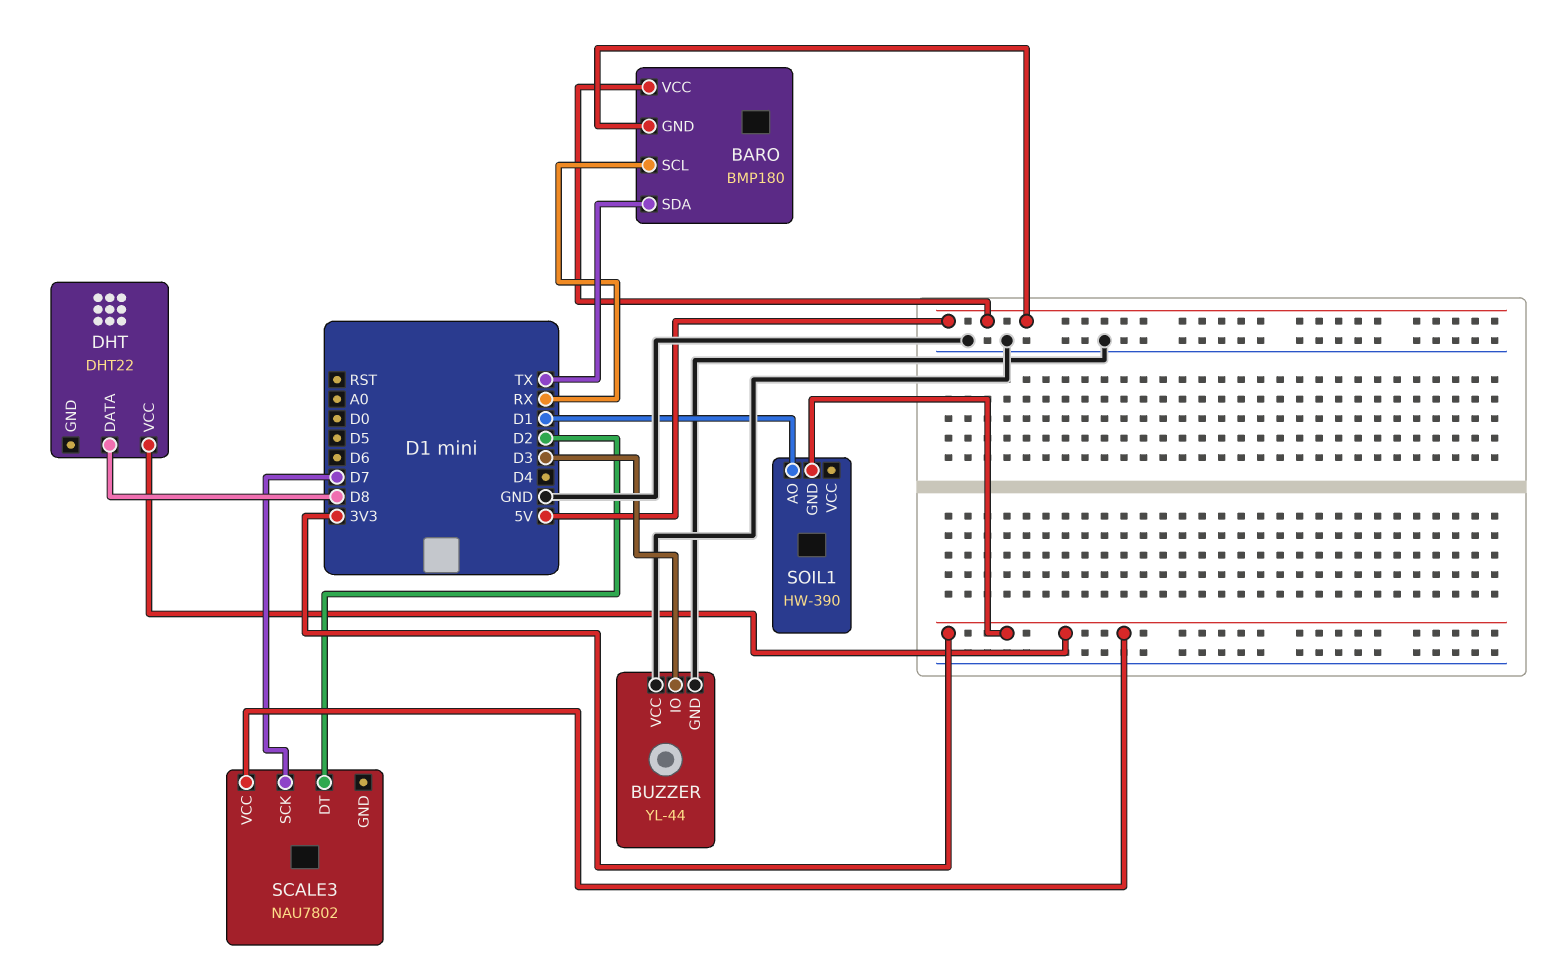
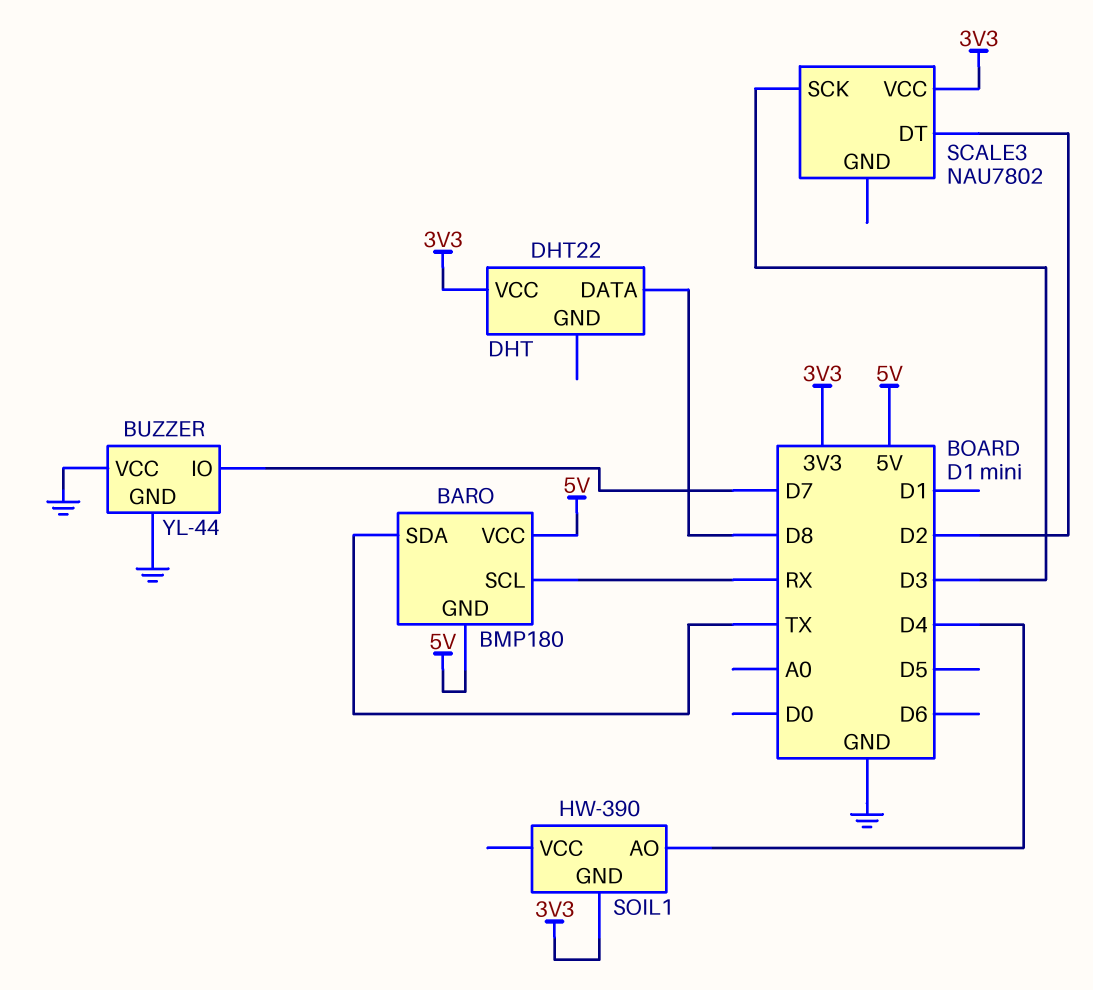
BUZZER pin IO: D3 -> D7
SCALE3 pin SCK: D7 -> D3
SOIL1 pin AO: D1 -> D4

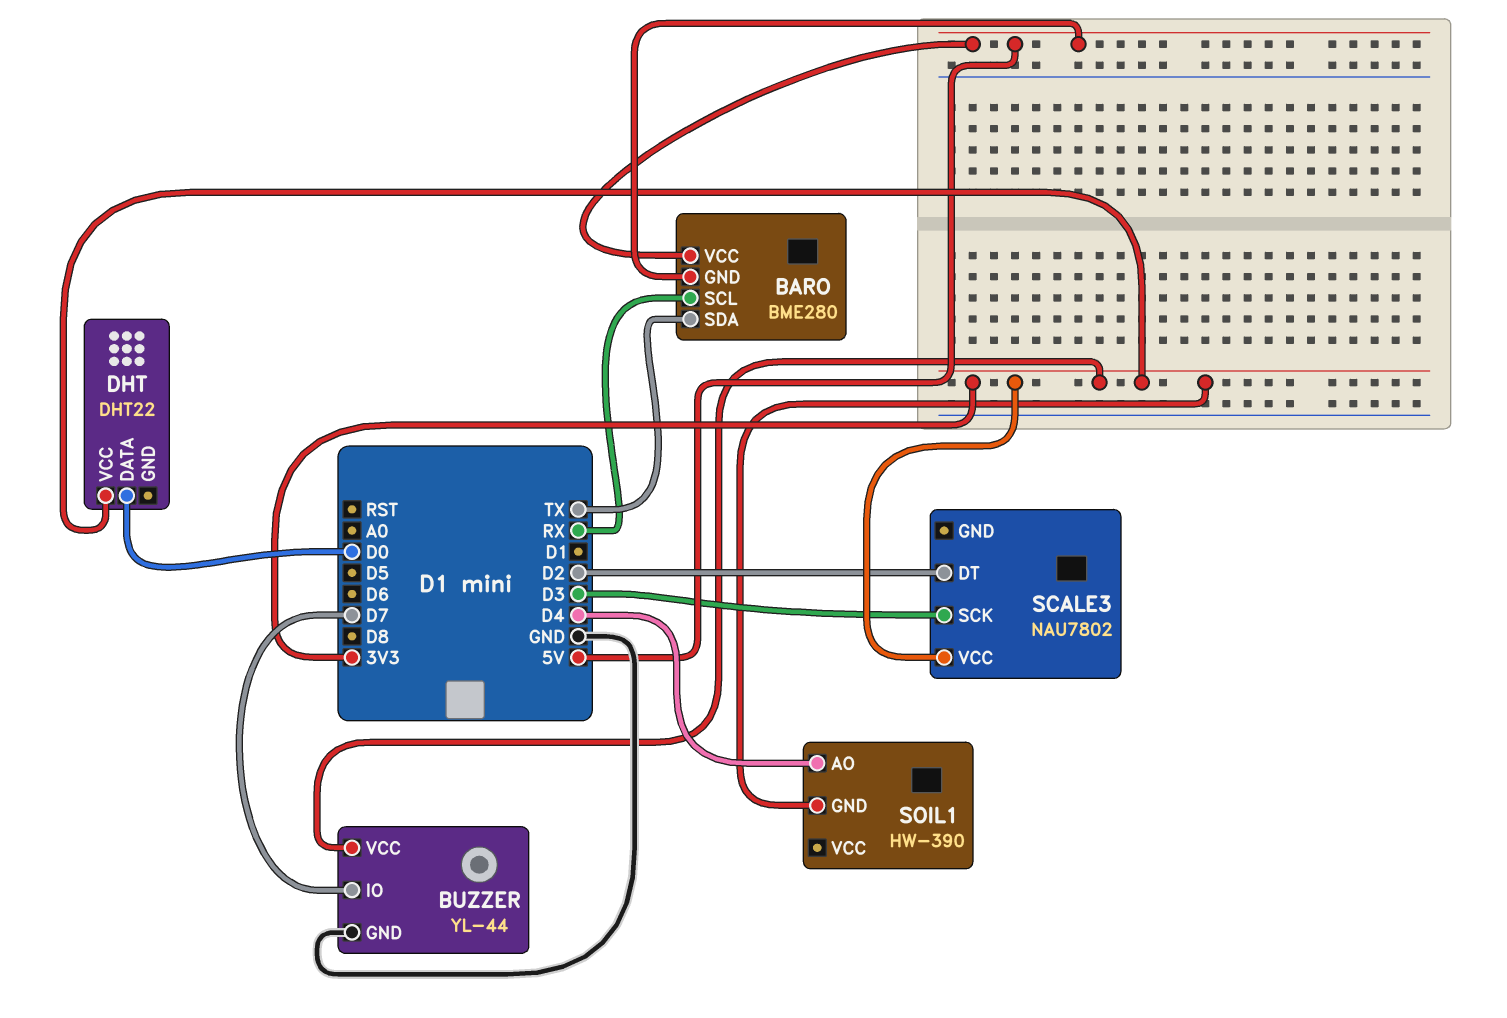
BARO: BMP180 -> BME280
BUZZER pin VCC: GND -> 3V3
DHT pin DATA: D8 -> D0

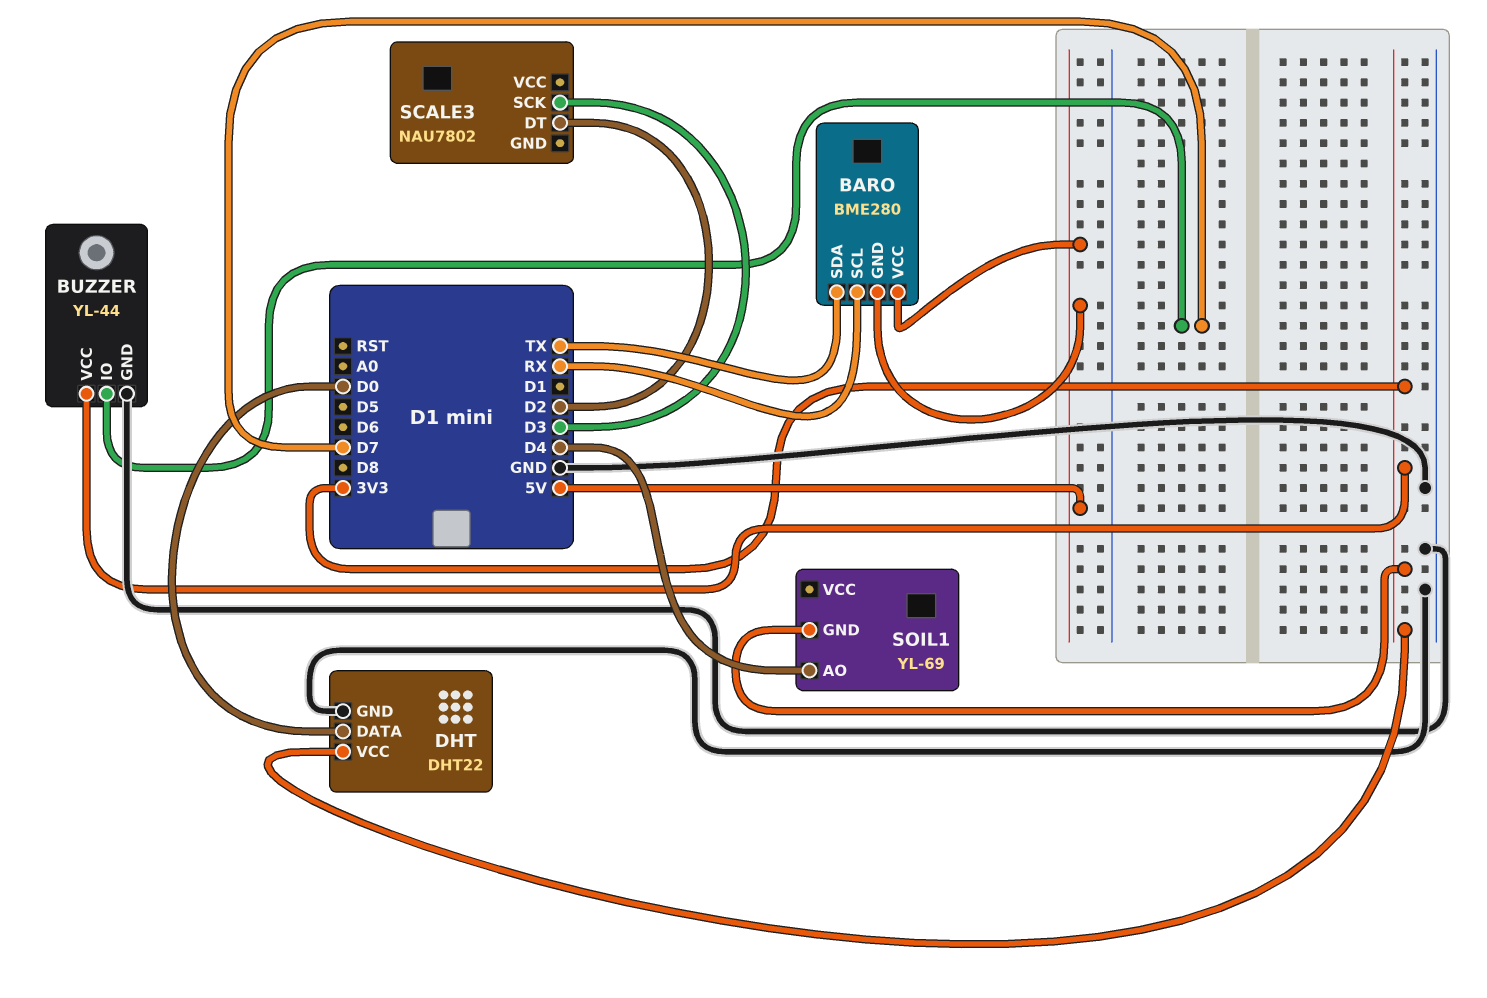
DHT pin GND: none -> GND
SCALE3 pin VCC: 3V3 -> none
SOIL1: HW-390 -> YL-69

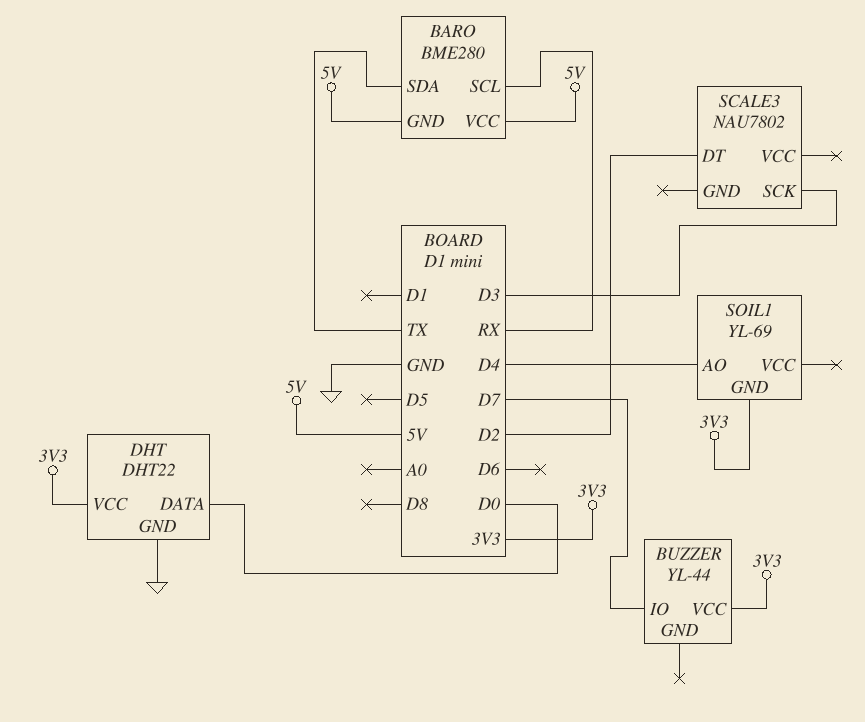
BUZZER pin GND: GND -> none

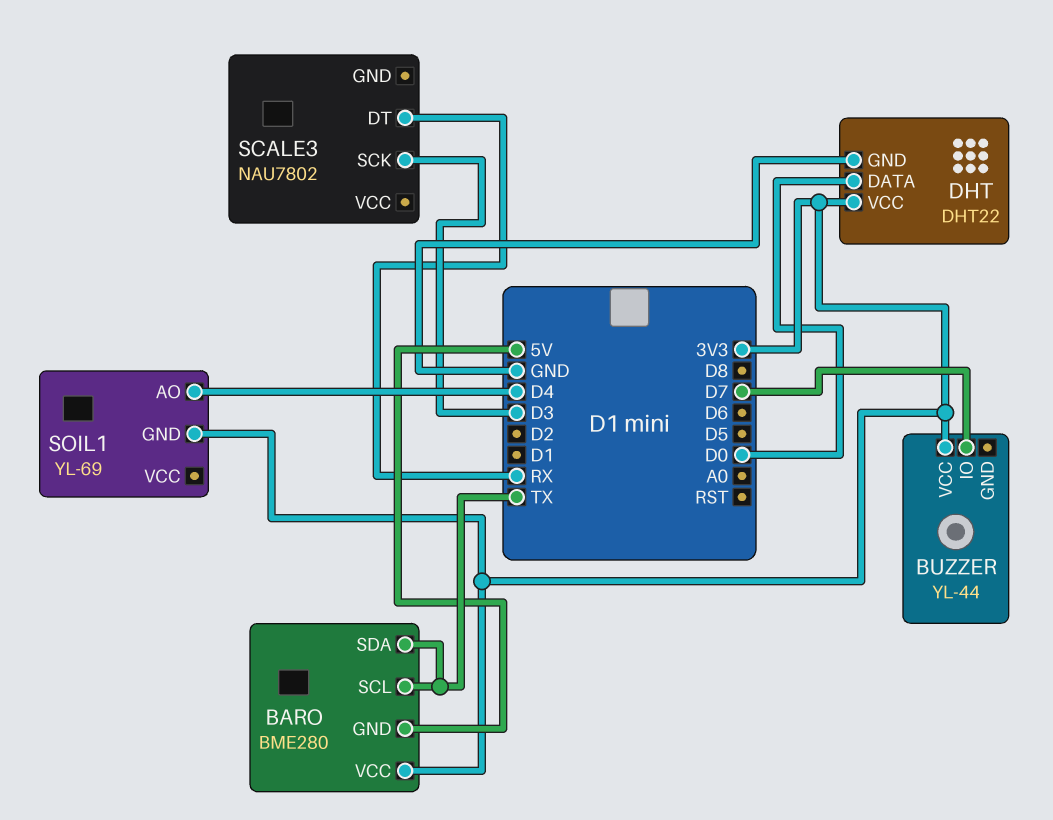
BARO pin SCL: RX -> TX
BARO pin VCC: 5V -> 3V3
SCALE3 pin DT: D2 -> RX

